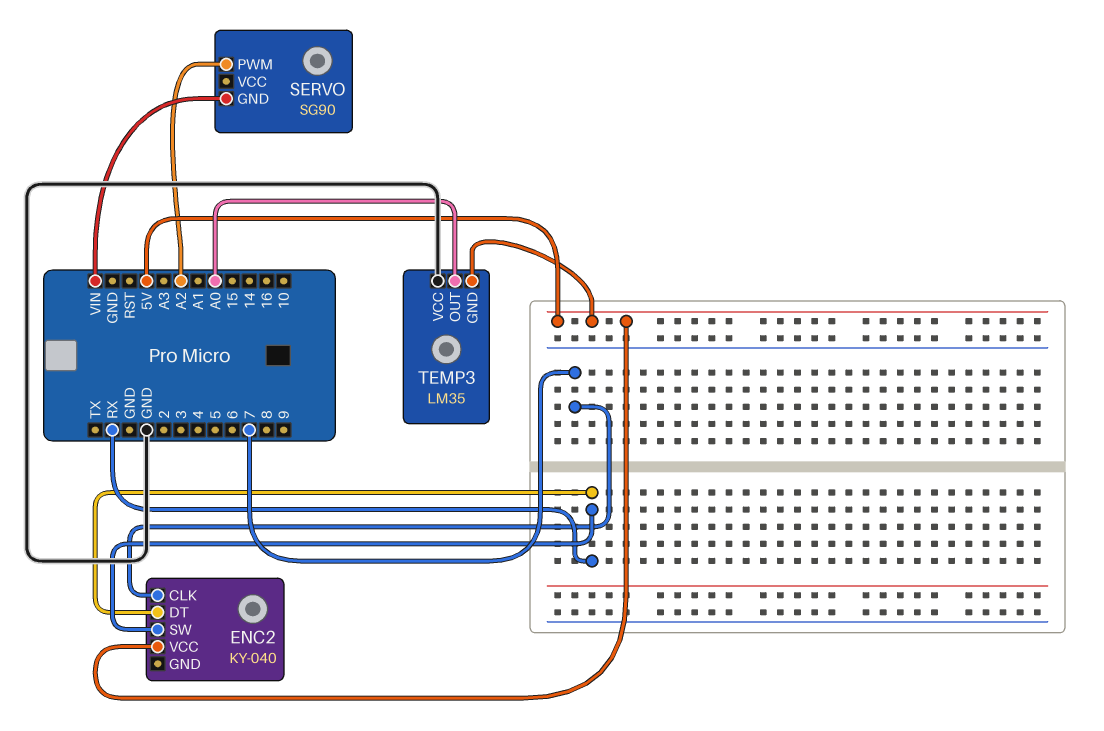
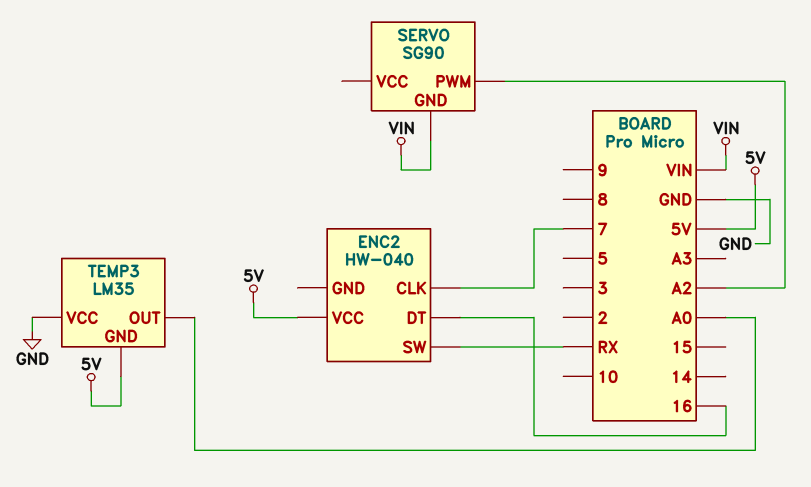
ENC2: KY-040 -> HW-040
ENC2 pin DT: RX -> 16

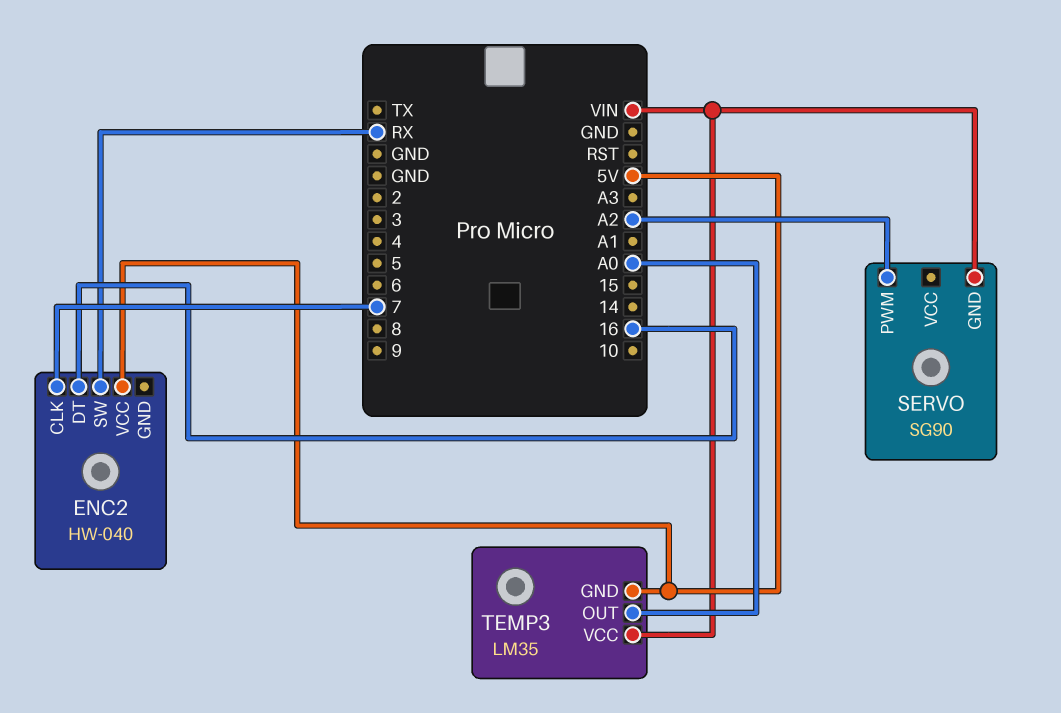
TEMP3 pin VCC: GND -> VIN

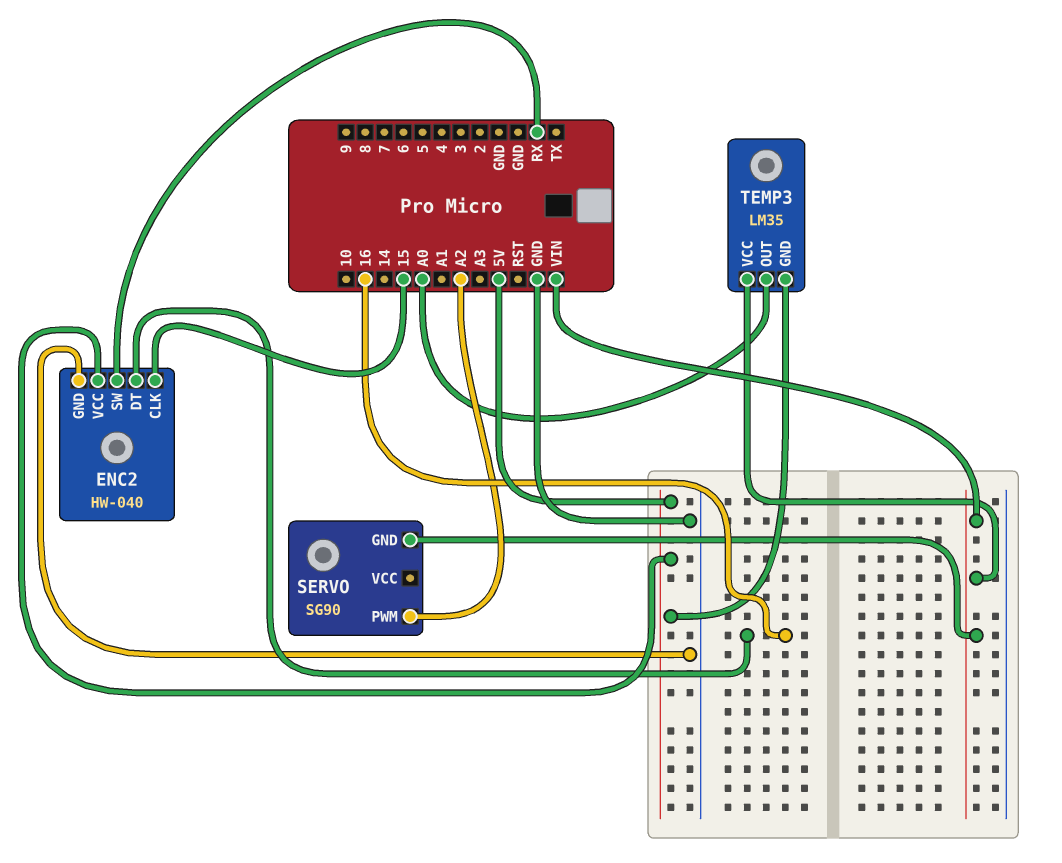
ENC2 pin CLK: 7 -> 15
ENC2 pin GND: none -> GND

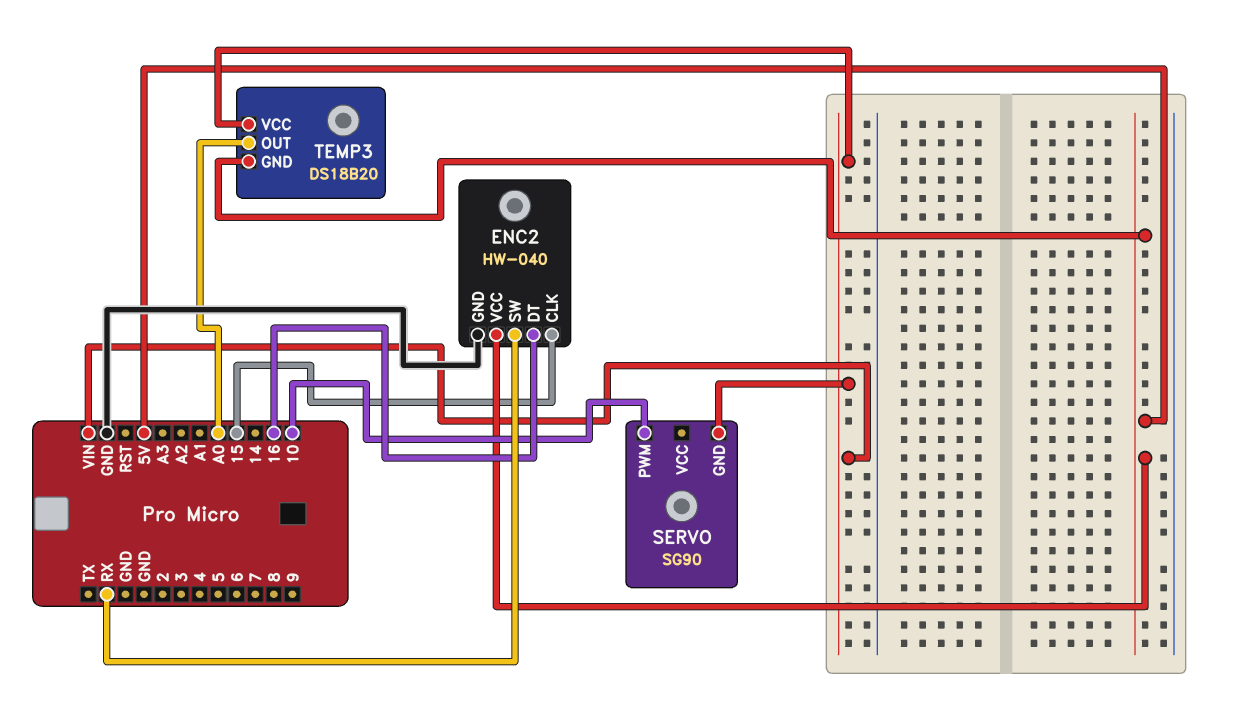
SERVO pin PWM: A2 -> 10
TEMP3: LM35 -> DS18B20

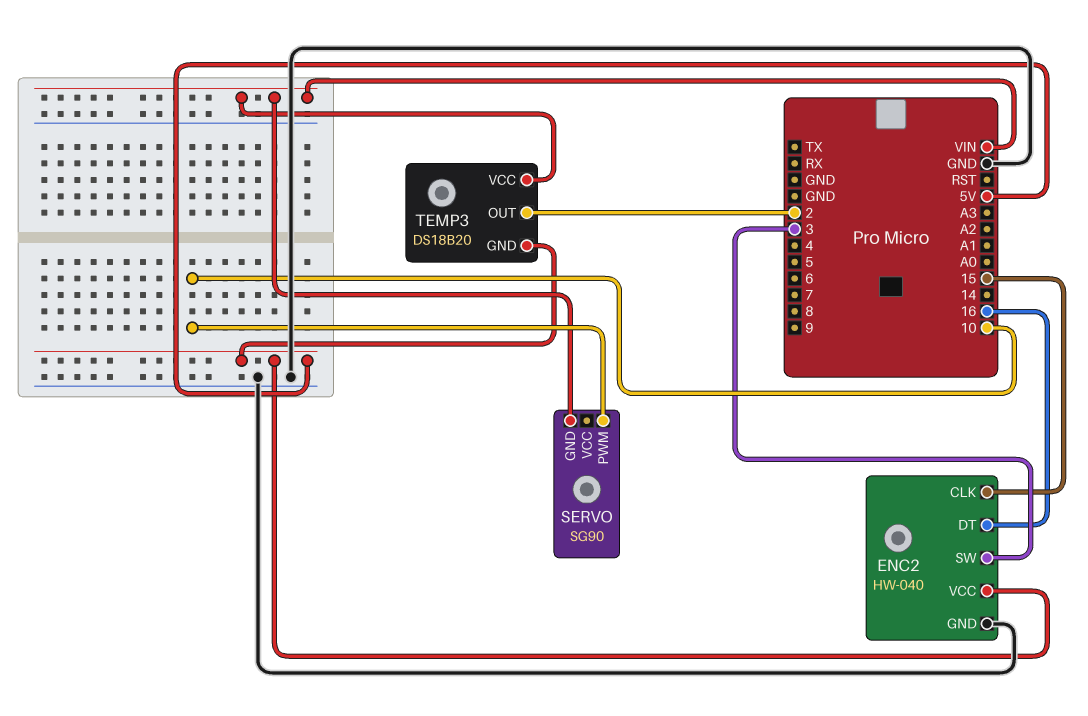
ENC2 pin SW: RX -> 3
TEMP3 pin OUT: A0 -> 2

